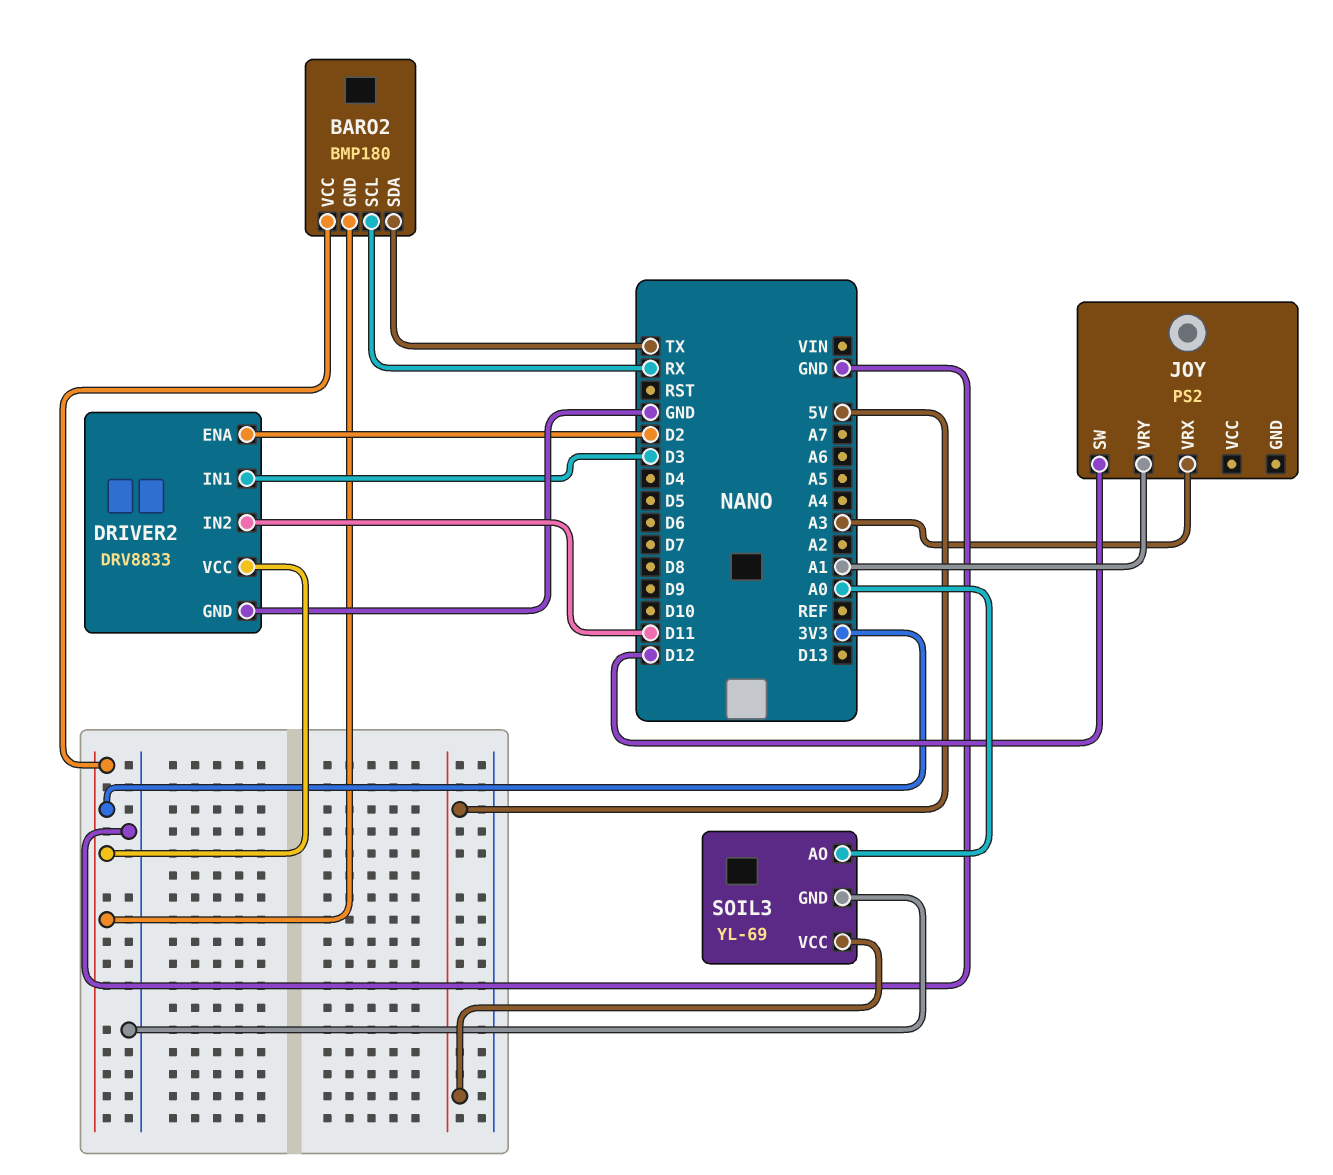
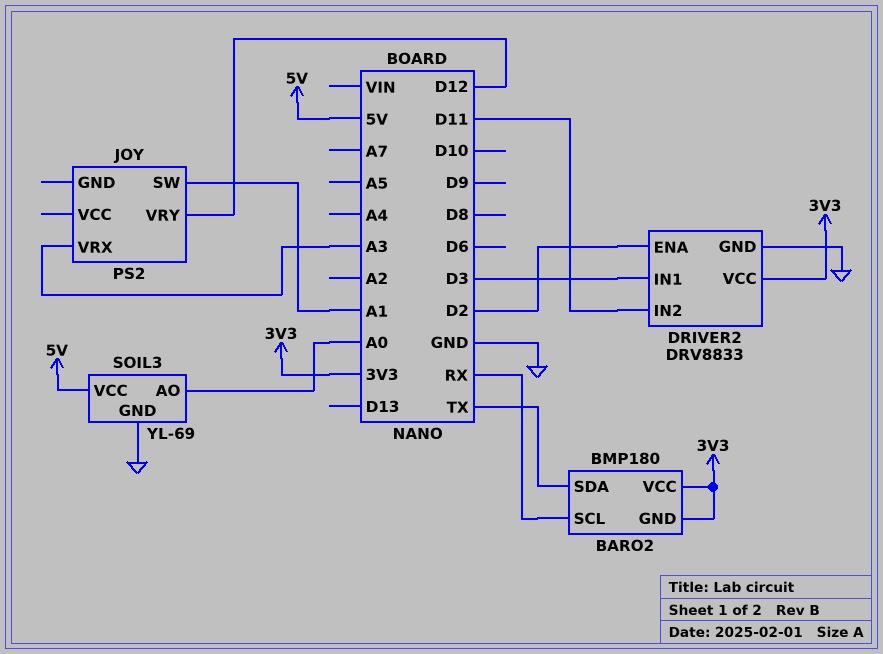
JOY pin SW: D12 -> A1
JOY pin VRY: A1 -> D12

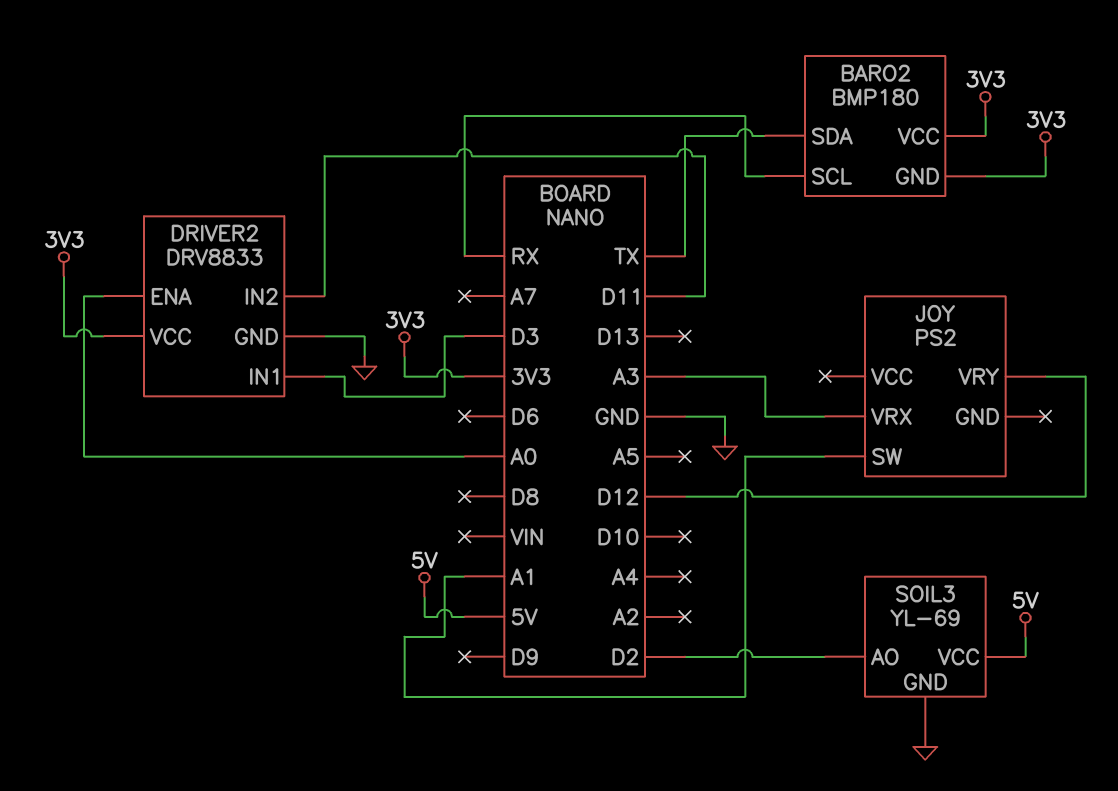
DRIVER2 pin ENA: D2 -> A0
SOIL3 pin AO: A0 -> D2

